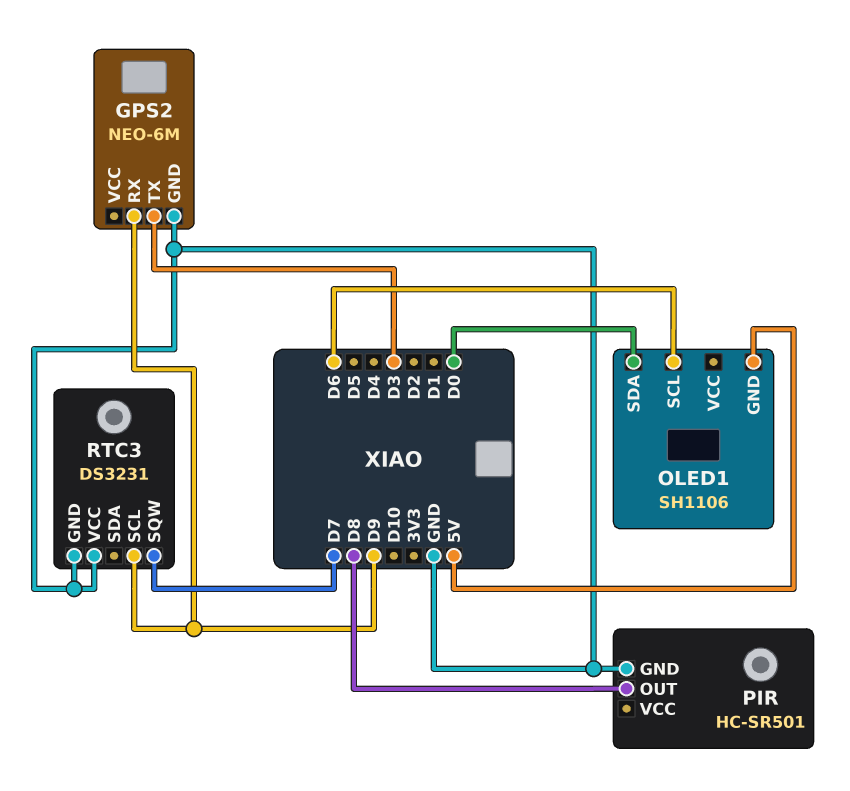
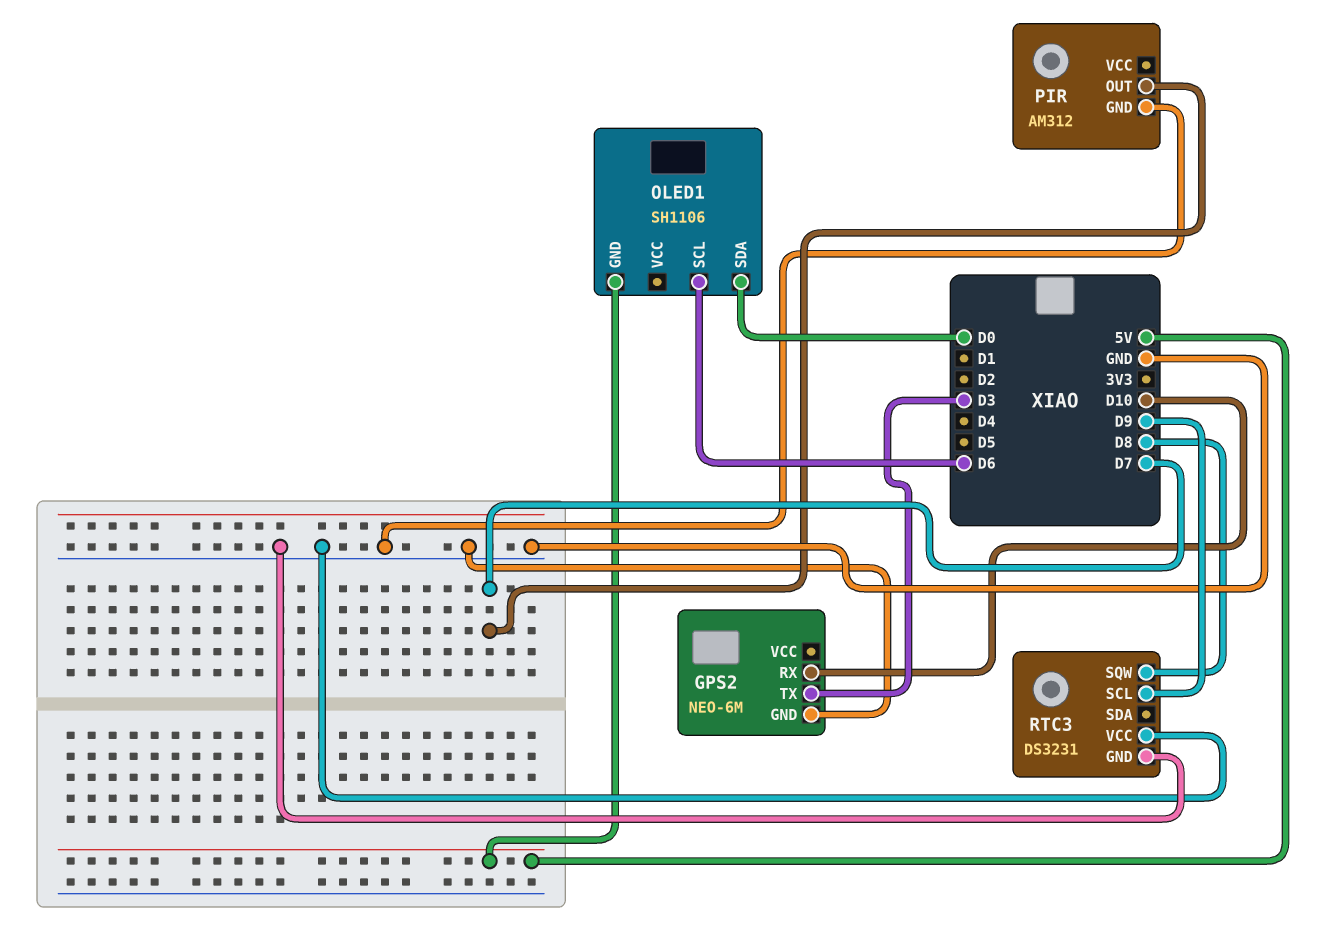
GPS2 pin RX: D9 -> D10
PIR: HC-SR501 -> AM312
PIR pin OUT: D8 -> D7
RTC3 pin SQW: D7 -> D8

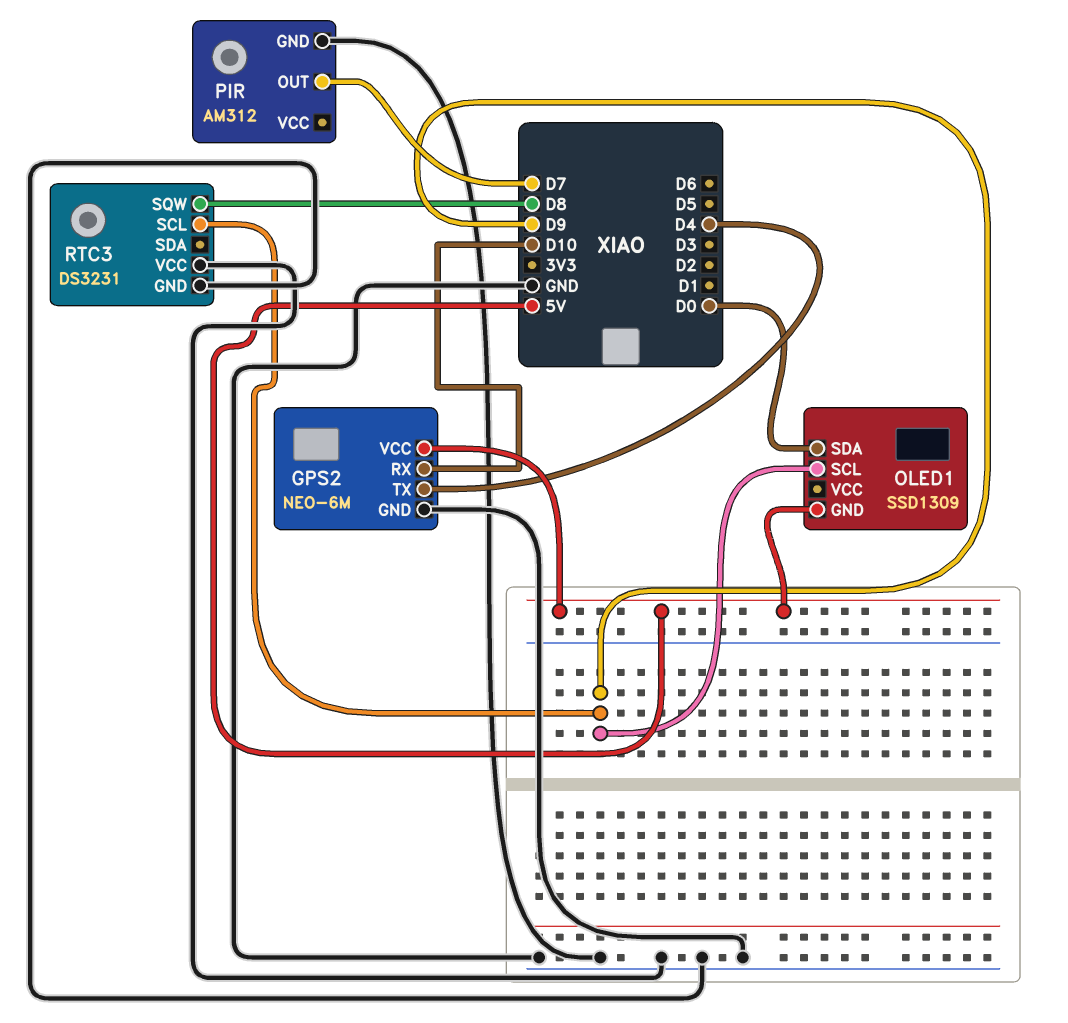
GPS2 pin TX: D3 -> D4
GPS2 pin VCC: none -> 5V
OLED1: SH1106 -> SSD1309
OLED1 pin SCL: D6 -> D9

